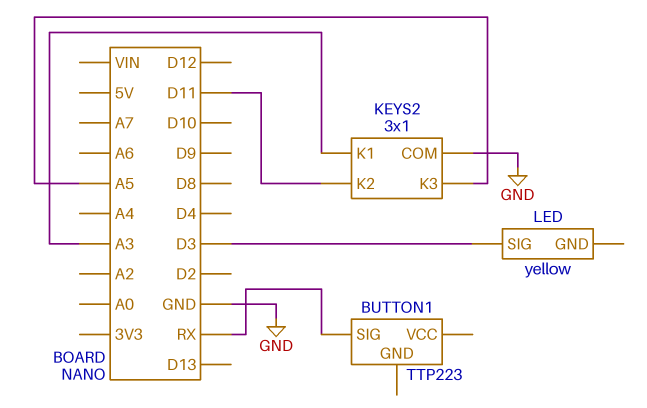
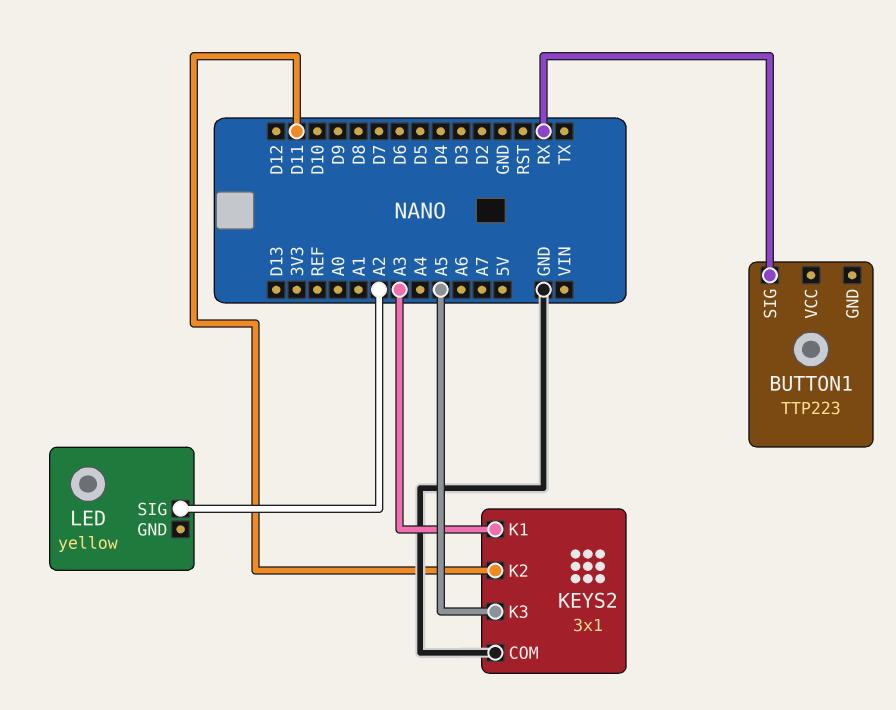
LED pin SIG: D3 -> A2

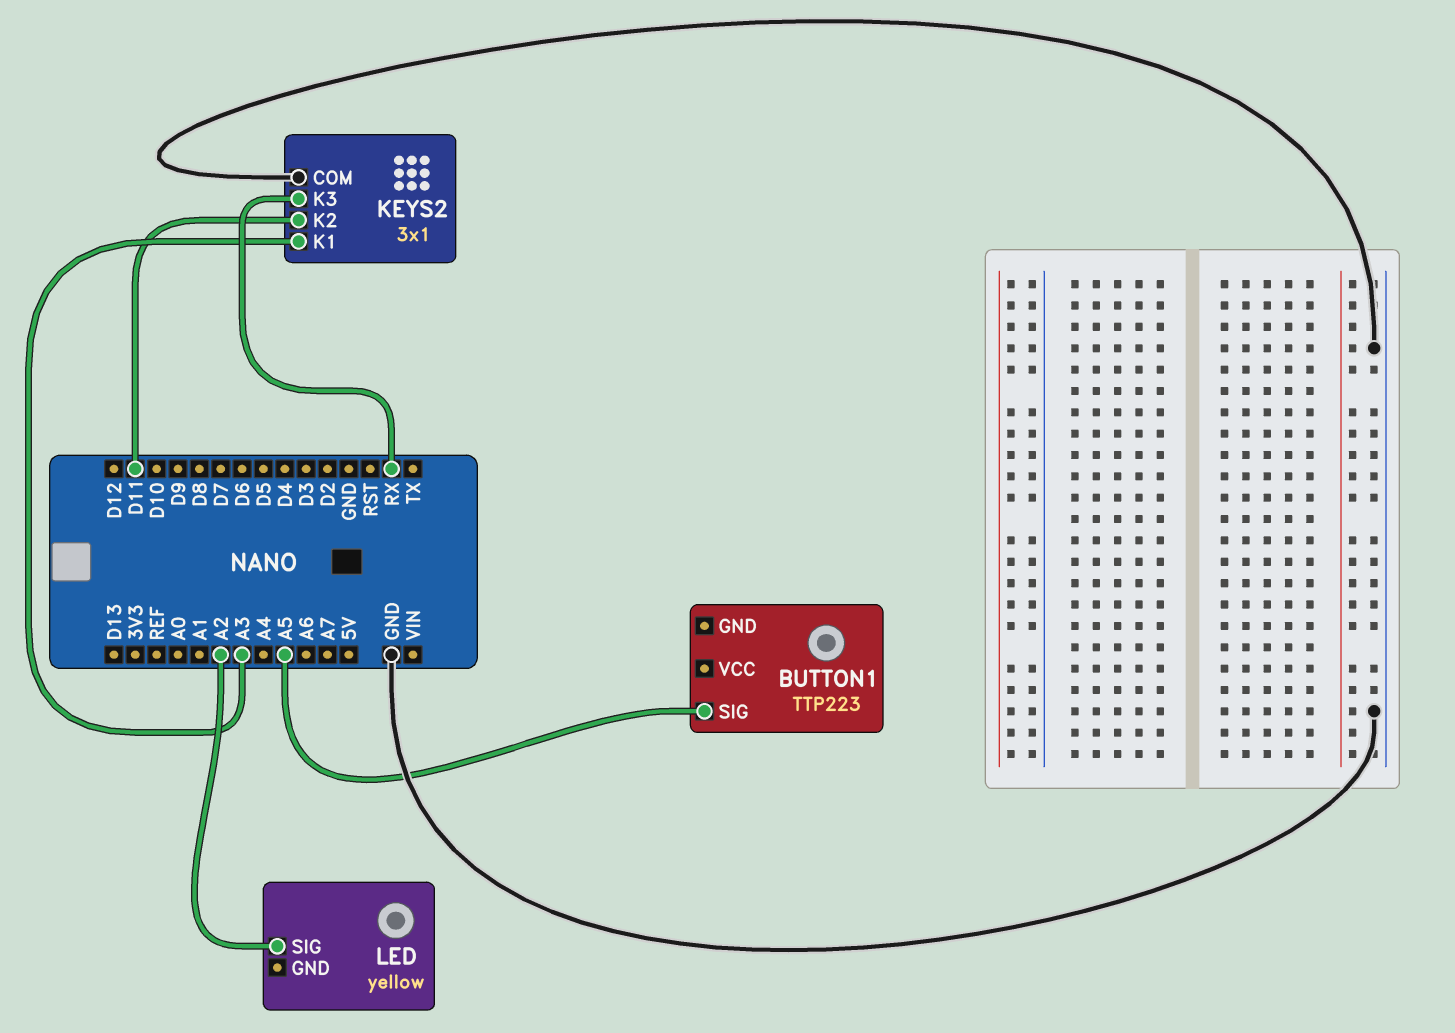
BUTTON1 pin SIG: RX -> A5
KEYS2 pin K3: A5 -> RX

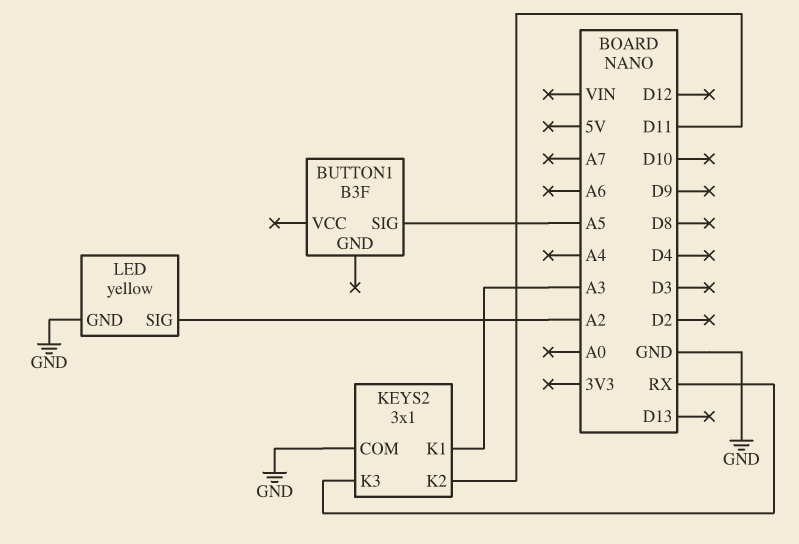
BUTTON1: TTP223 -> B3F
LED pin GND: none -> GND

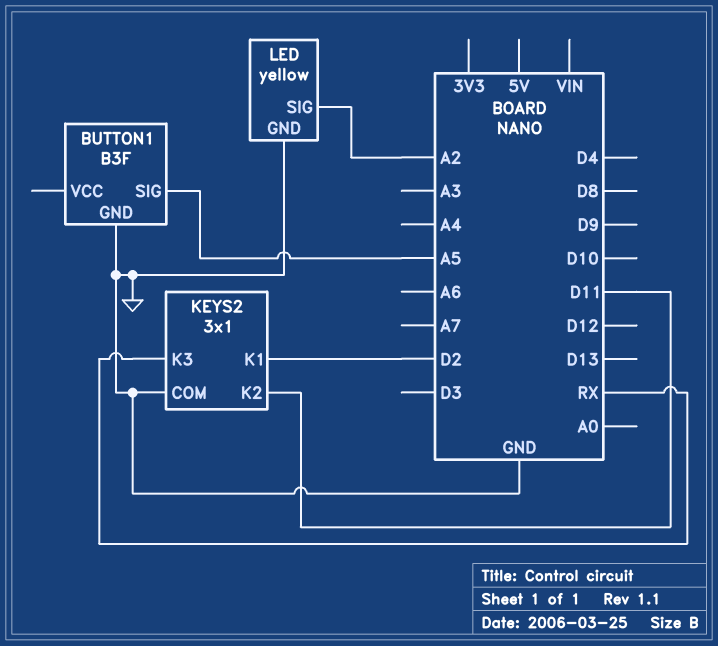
BUTTON1 pin GND: none -> GND
KEYS2 pin K1: A3 -> D2

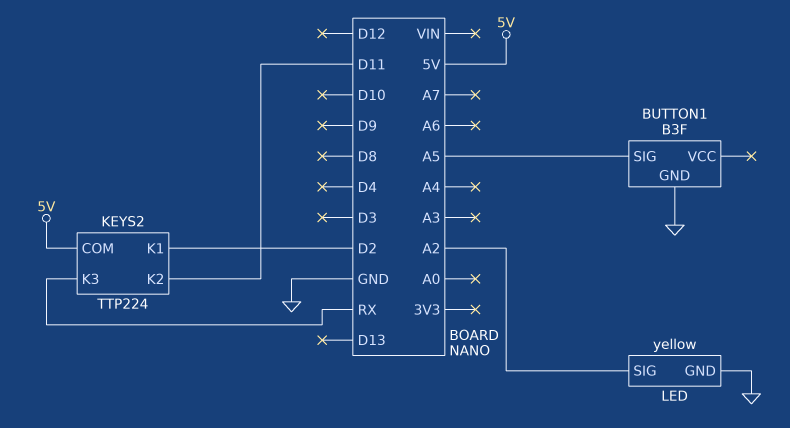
KEYS2: 3x1 -> TTP224
KEYS2 pin COM: GND -> 5V

